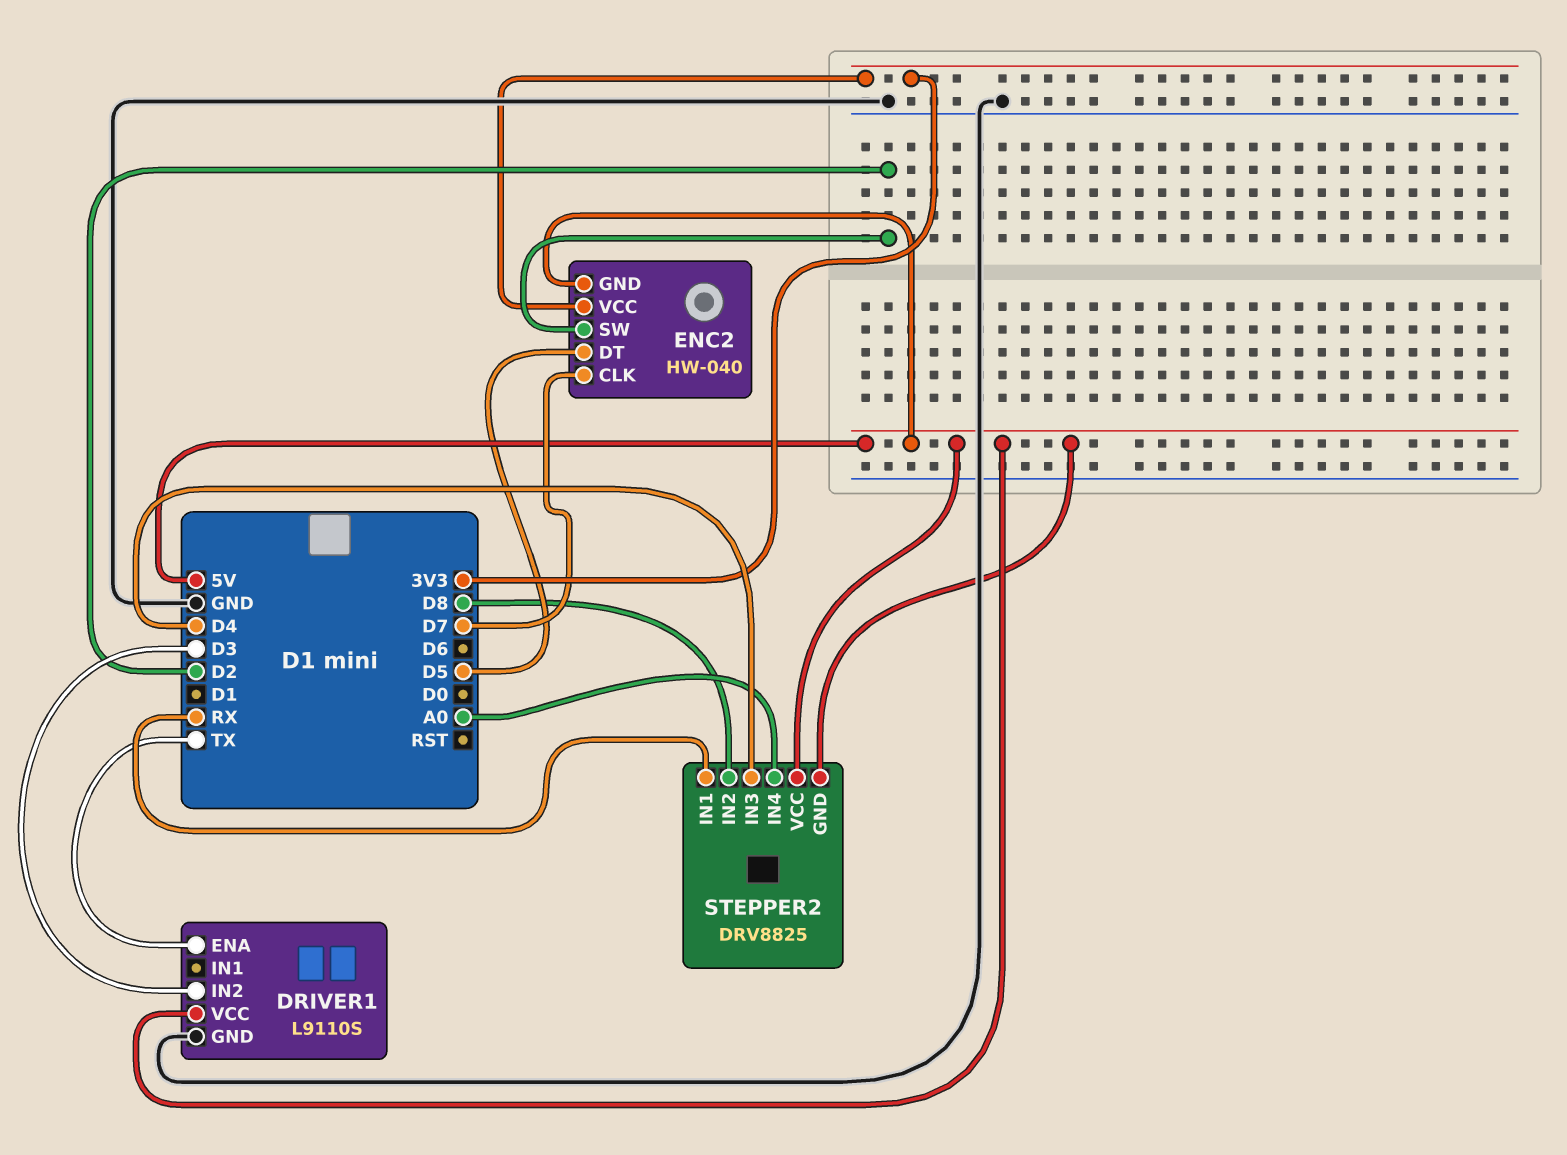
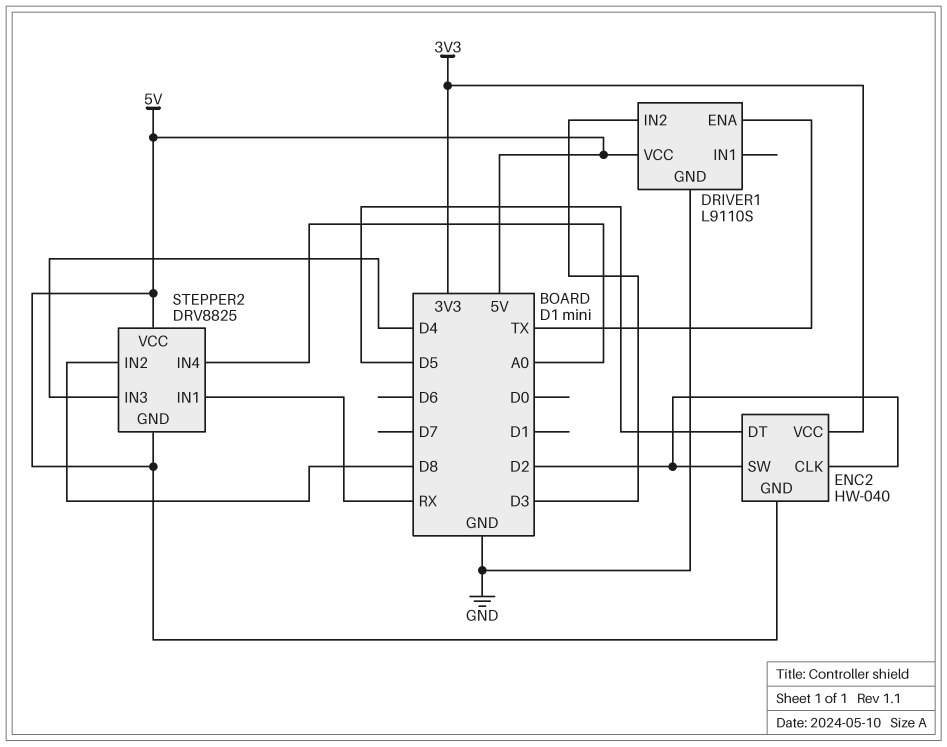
ENC2 pin CLK: D7 -> D2

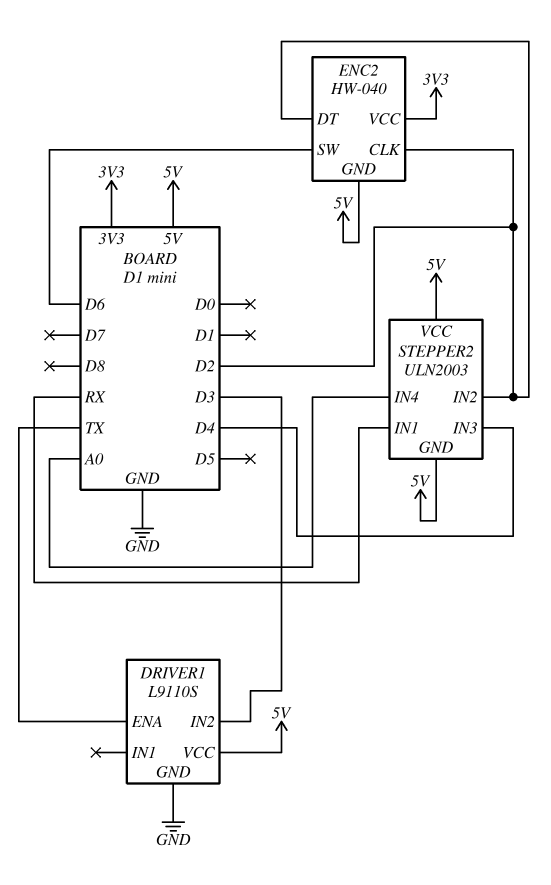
ENC2 pin DT: D5 -> D2
ENC2 pin SW: D2 -> D6
STEPPER2: DRV8825 -> ULN2003
STEPPER2 pin IN2: D8 -> D2

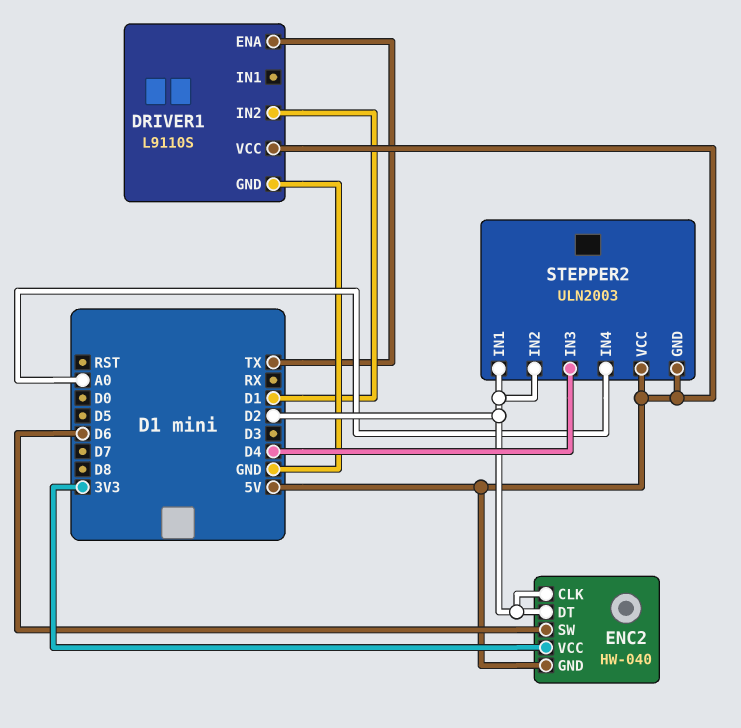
DRIVER1 pin IN2: D3 -> D1
STEPPER2 pin IN1: RX -> D2

